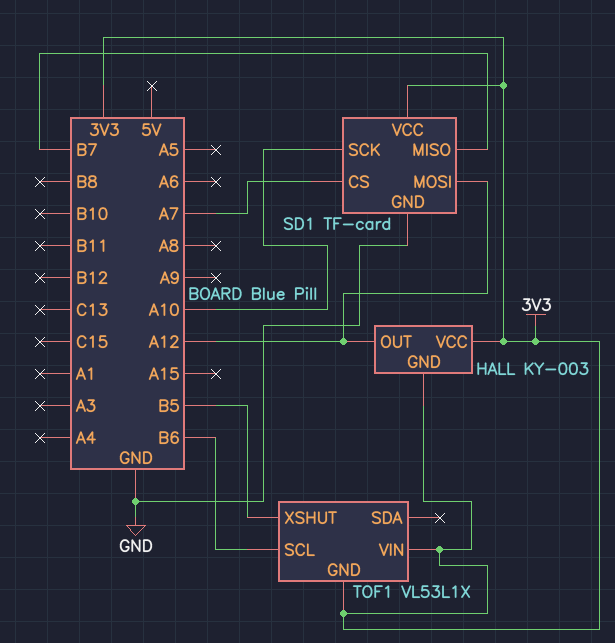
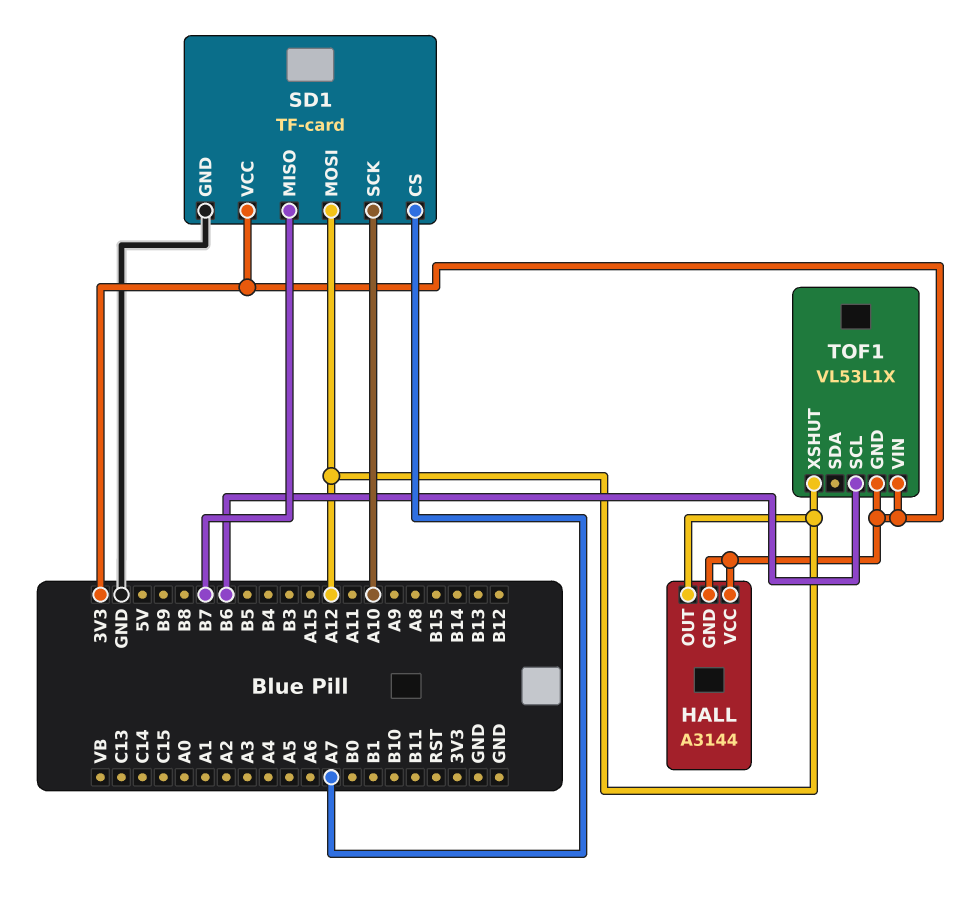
HALL: KY-003 -> A3144
TOF1 pin XSHUT: B5 -> A12

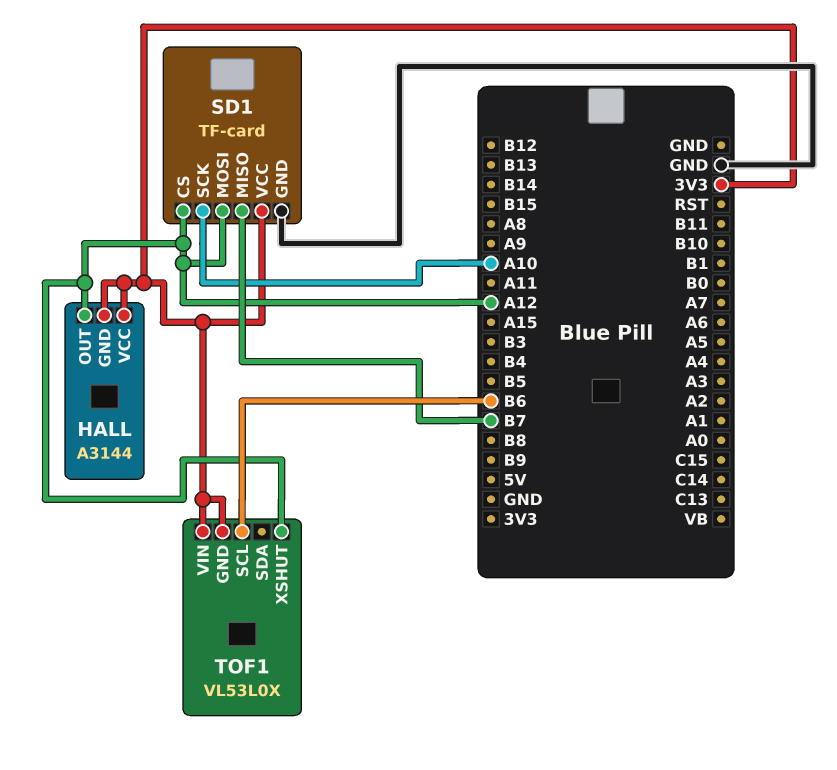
SD1 pin CS: A7 -> A12
TOF1: VL53L1X -> VL53L0X

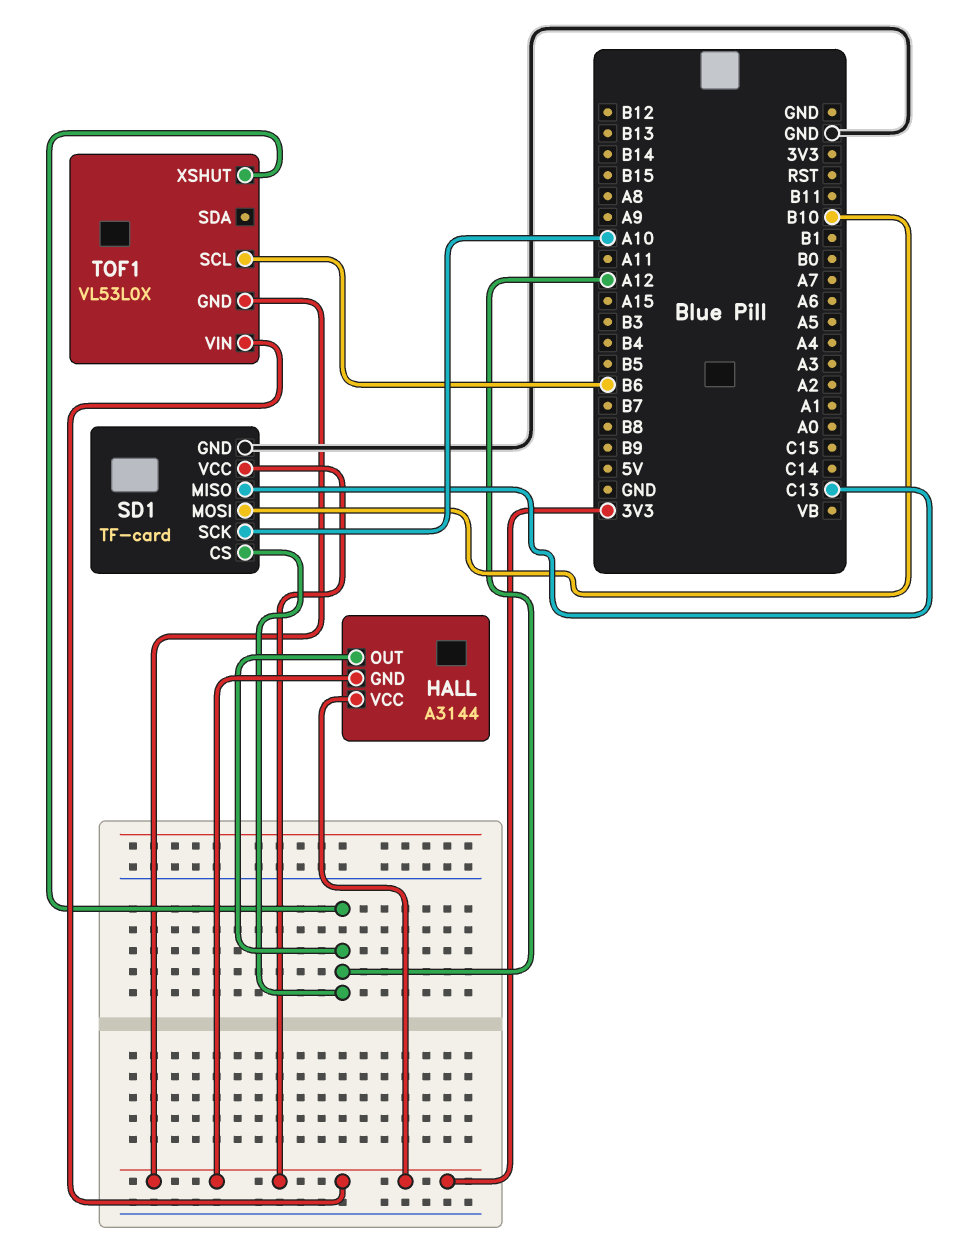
SD1 pin MISO: B7 -> C13
SD1 pin MOSI: A12 -> B10

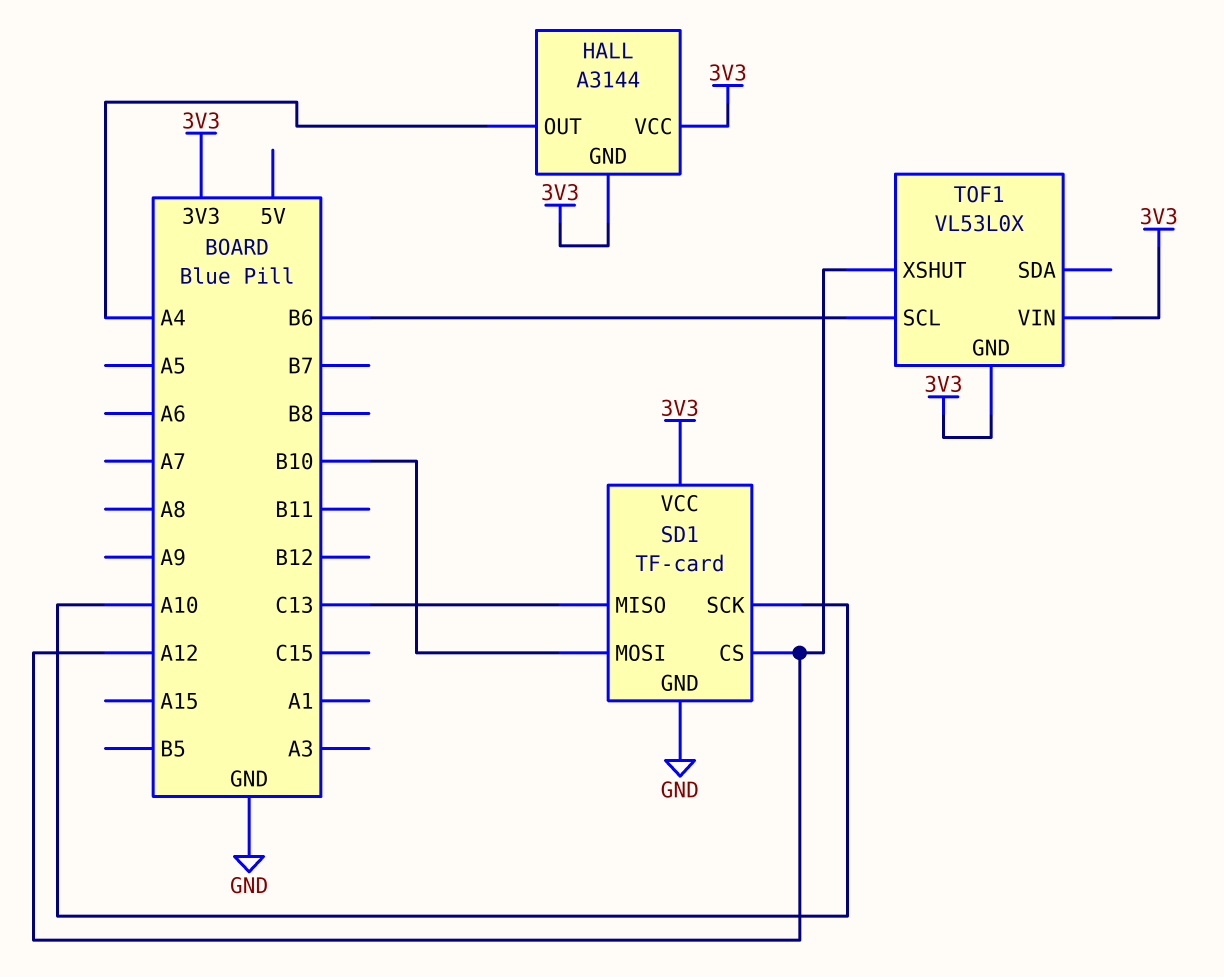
HALL pin OUT: A12 -> A4

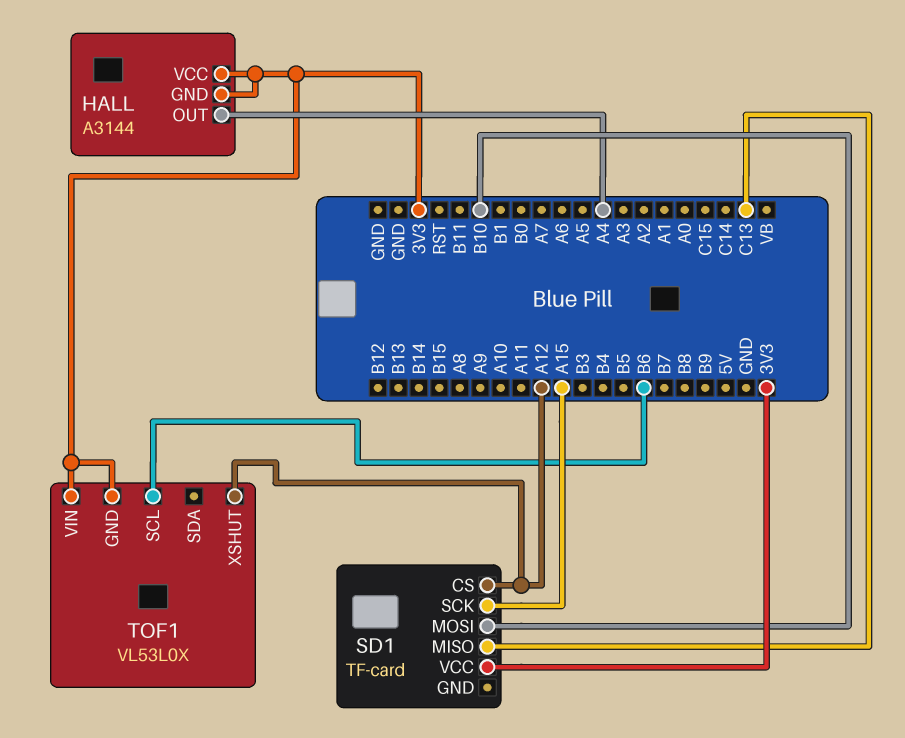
SD1 pin GND: GND -> none
SD1 pin SCK: A10 -> A15

